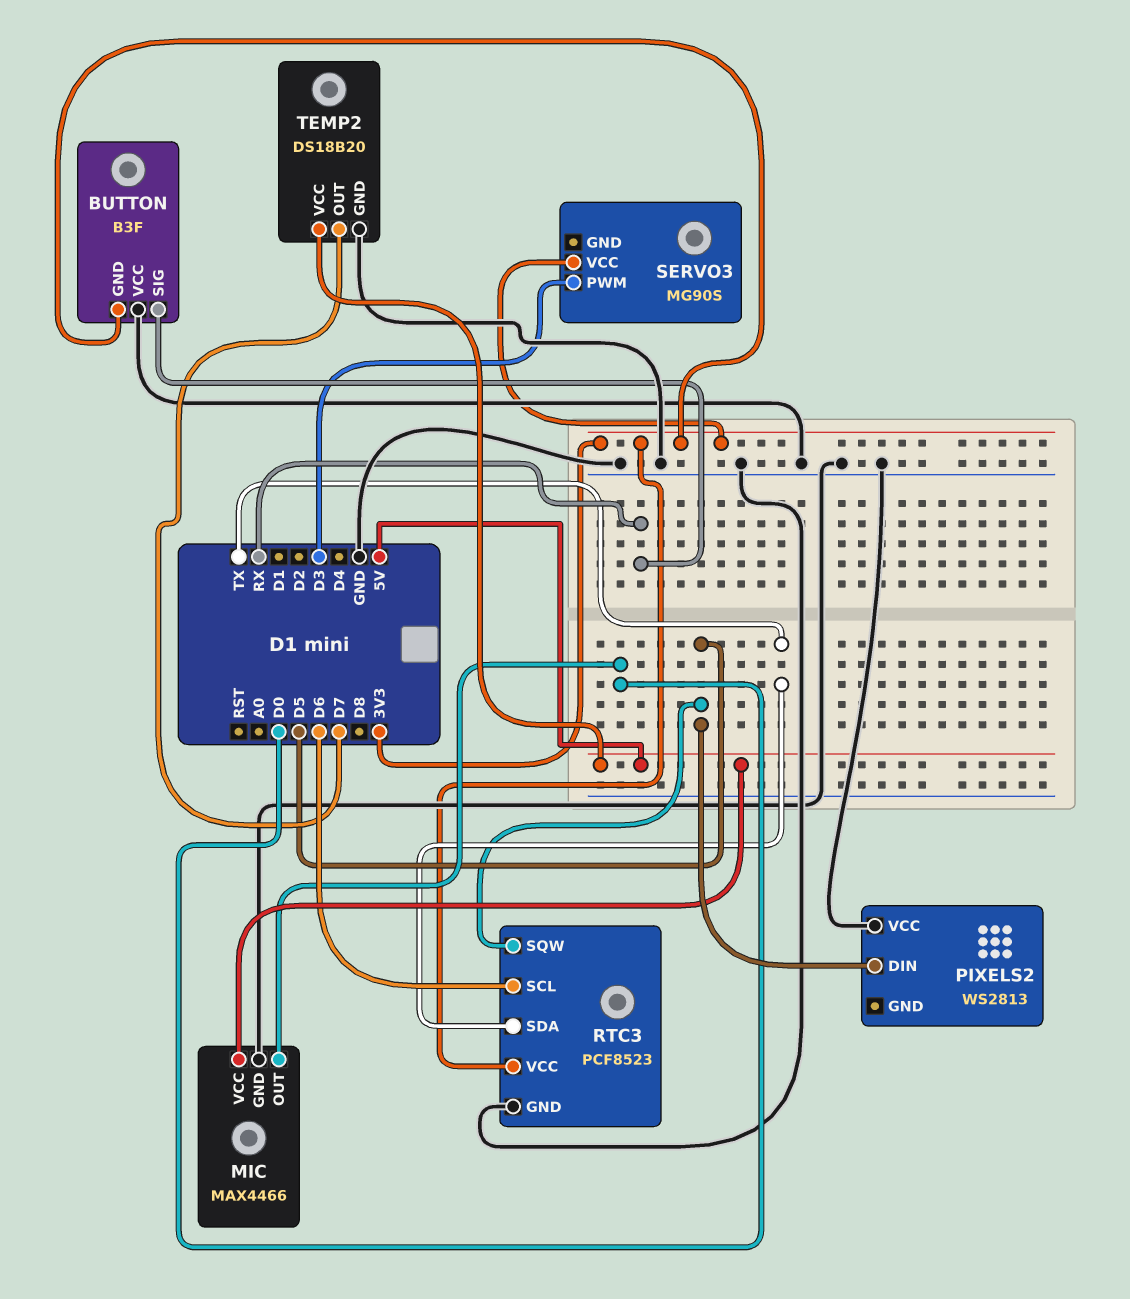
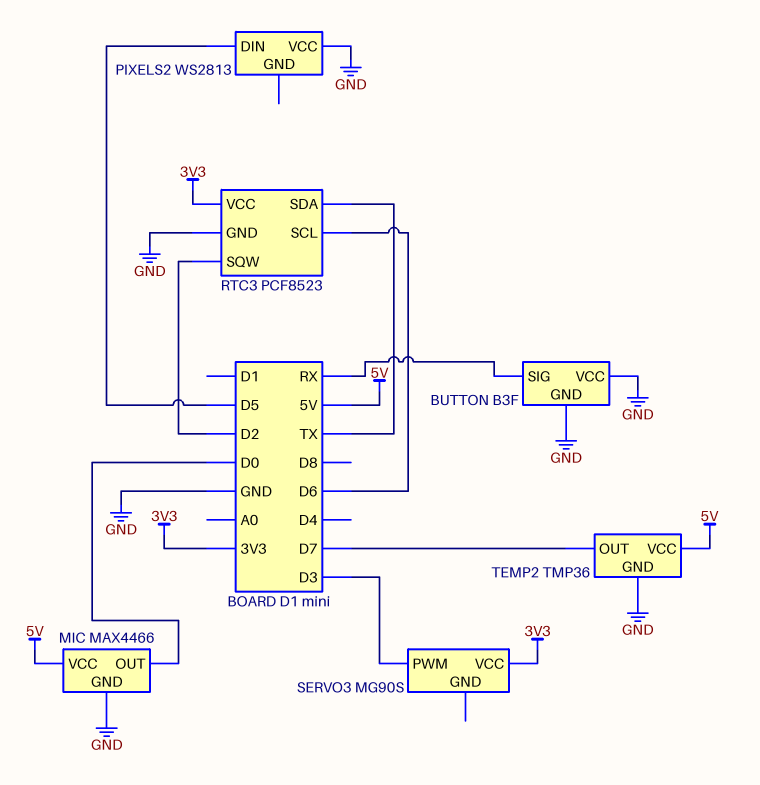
BUTTON pin GND: 3V3 -> GND
RTC3 pin SQW: D5 -> D2
TEMP2: DS18B20 -> TMP36

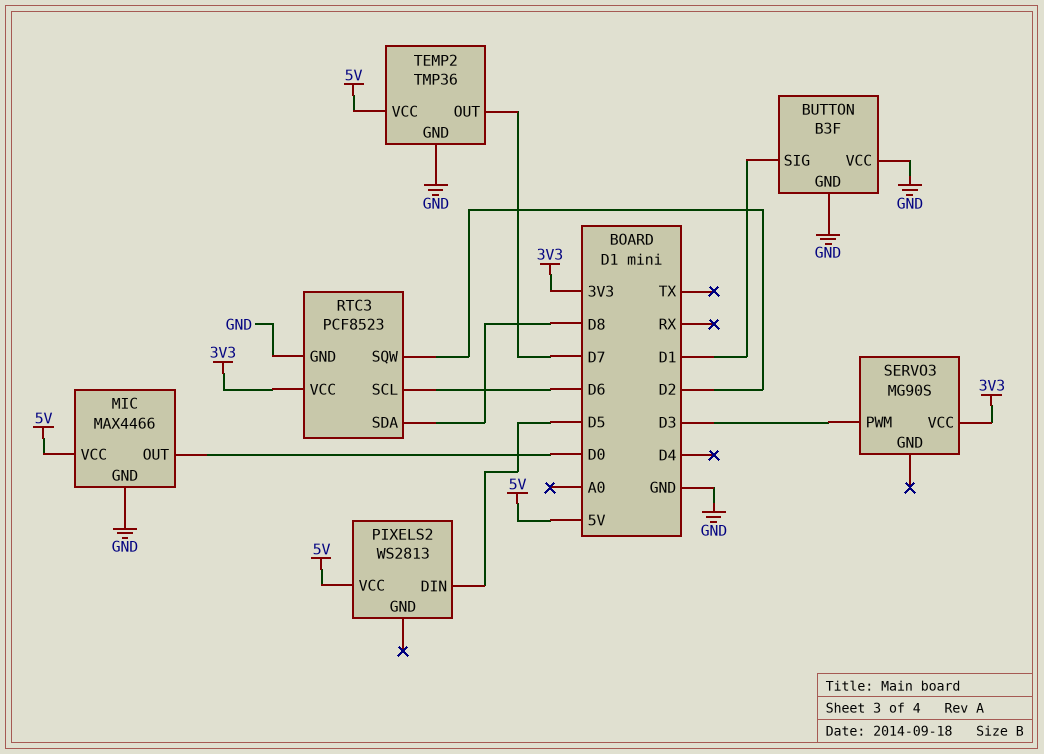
BUTTON pin SIG: RX -> D1
PIXELS2 pin VCC: GND -> 5V
RTC3 pin SDA: TX -> D8

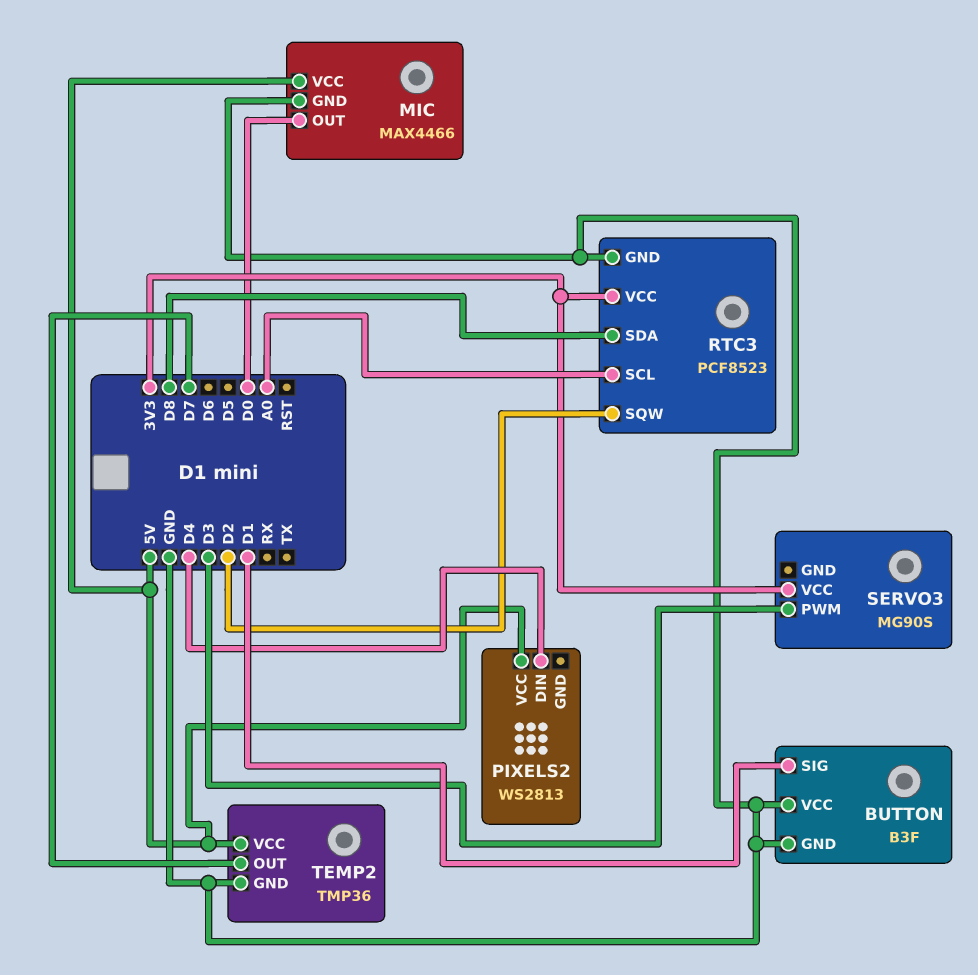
PIXELS2 pin DIN: D5 -> D4
RTC3 pin SCL: D6 -> A0

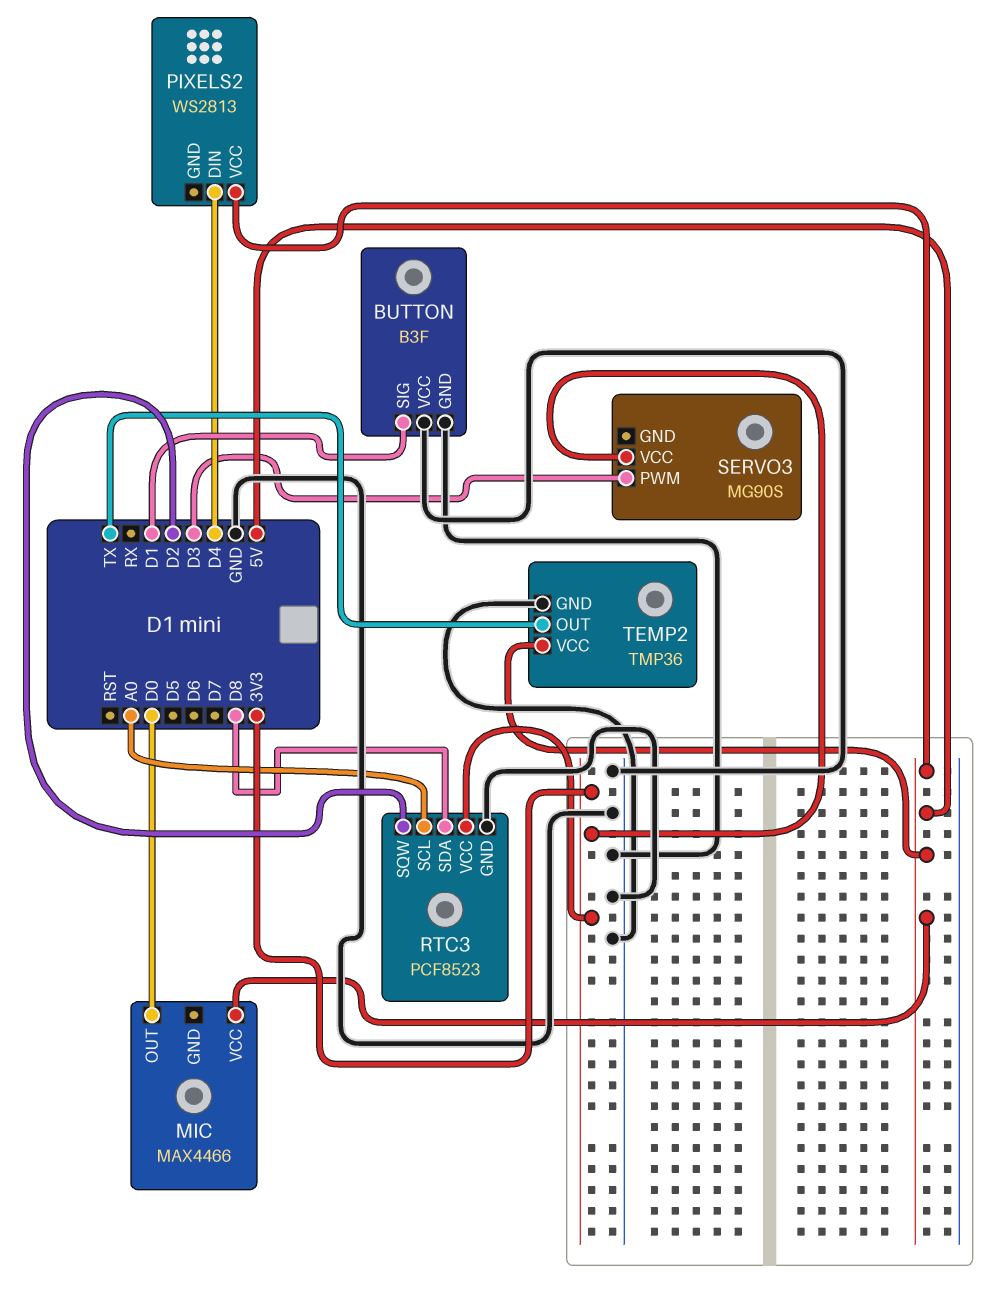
MIC pin GND: GND -> none
TEMP2 pin OUT: D7 -> TX

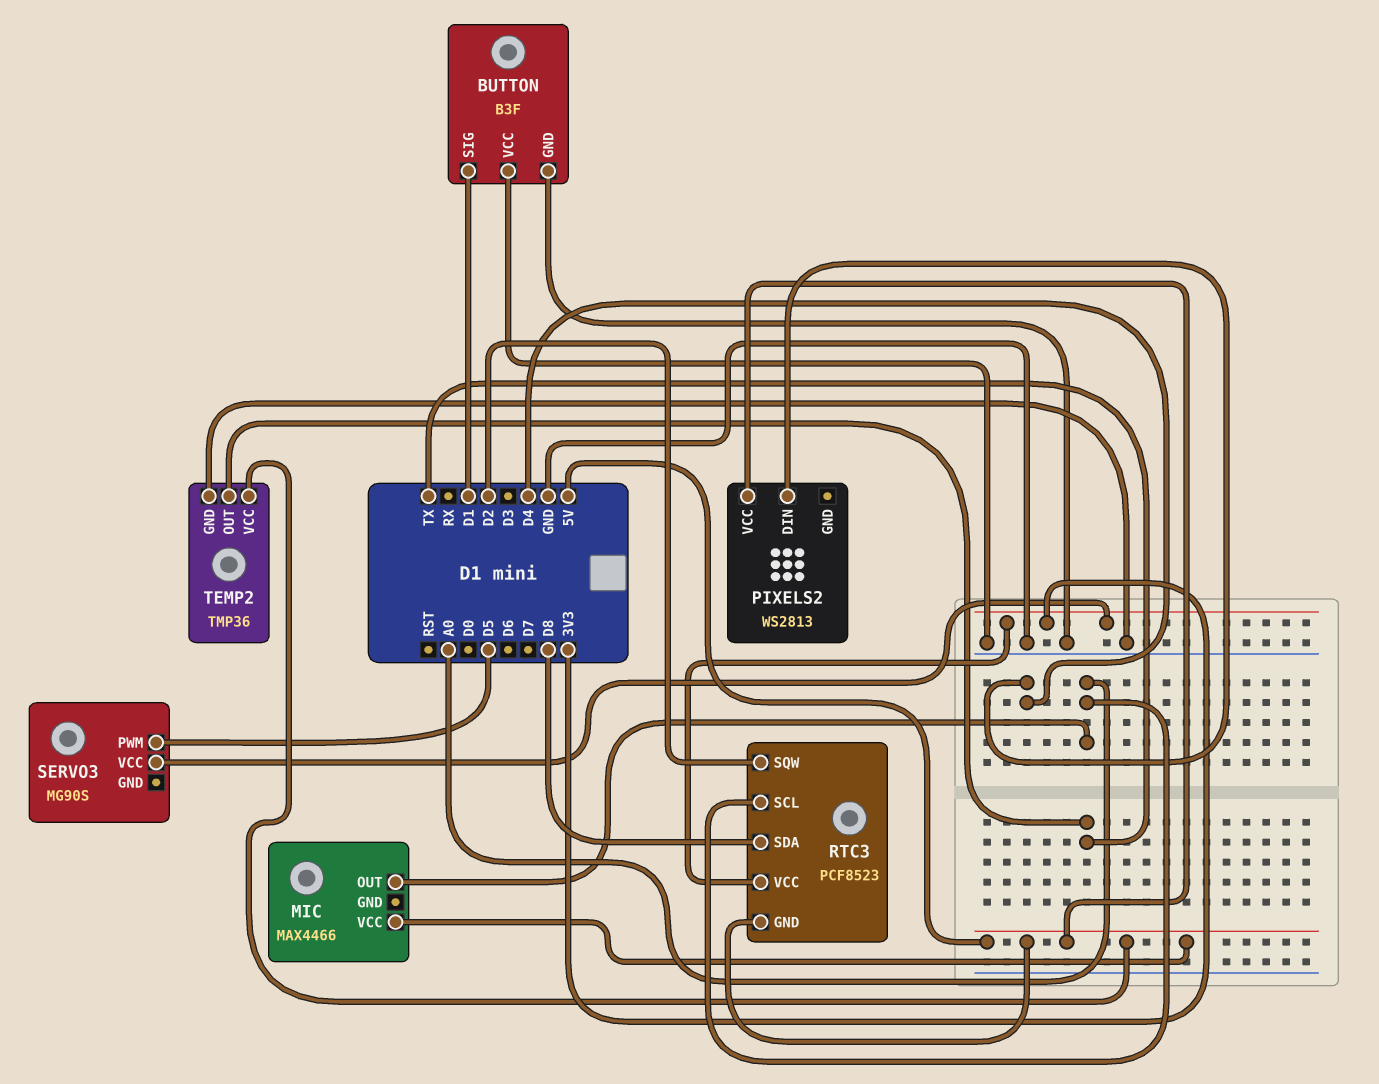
MIC pin OUT: D0 -> A0
RTC3 pin GND: GND -> 5V
SERVO3 pin PWM: D3 -> D5

